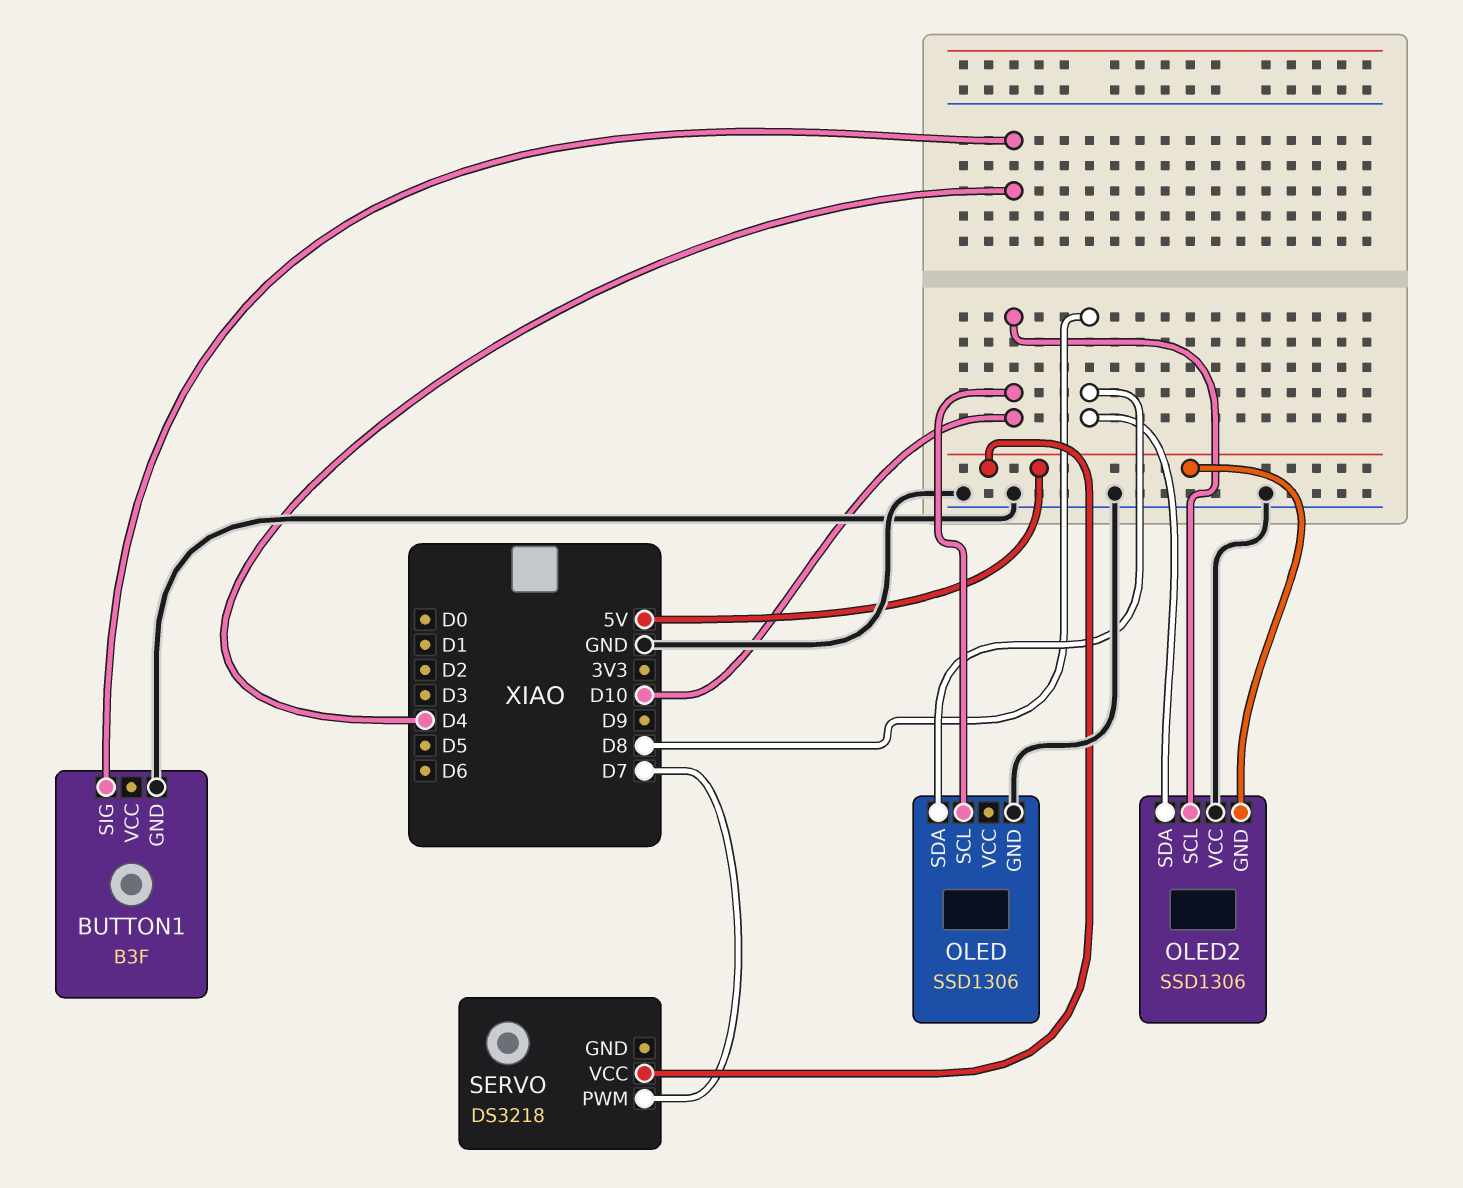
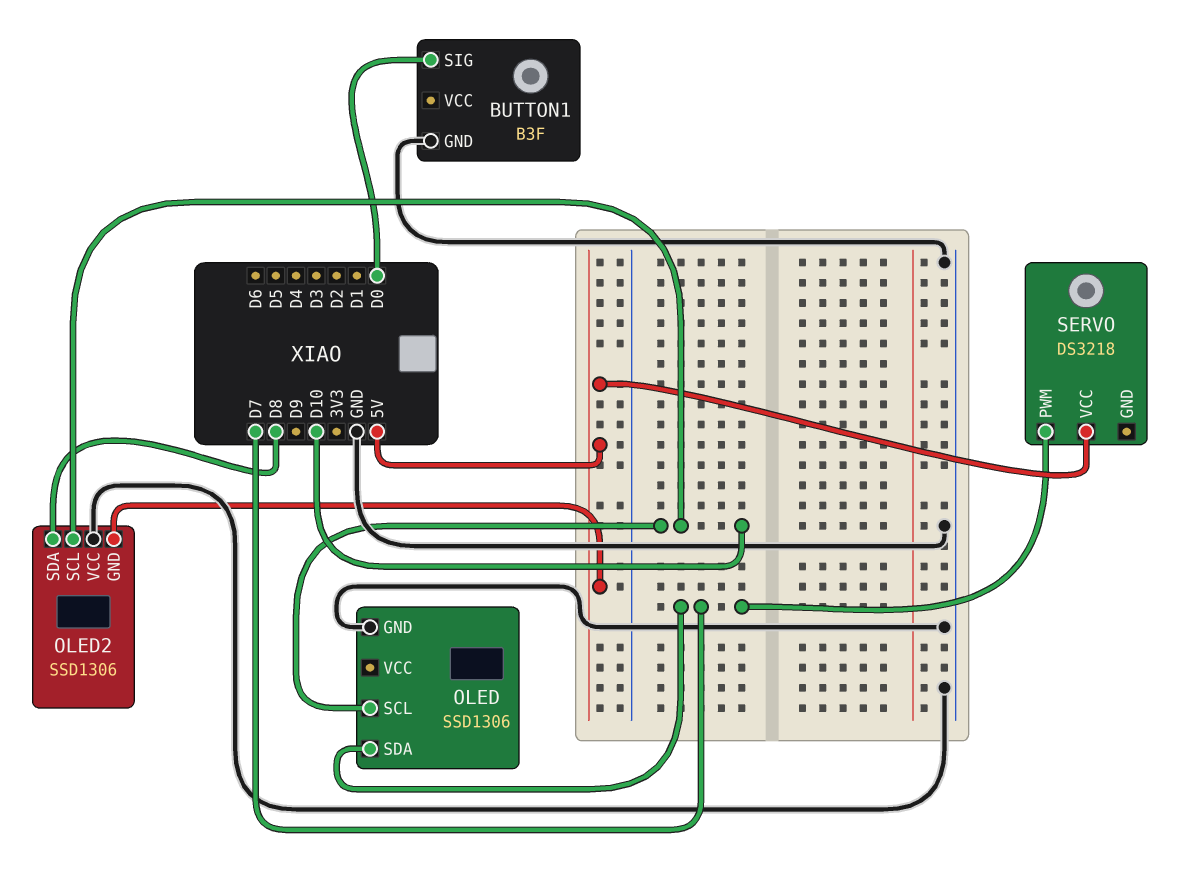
BUTTON1 pin SIG: D4 -> D0
OLED pin SDA: D8 -> D7

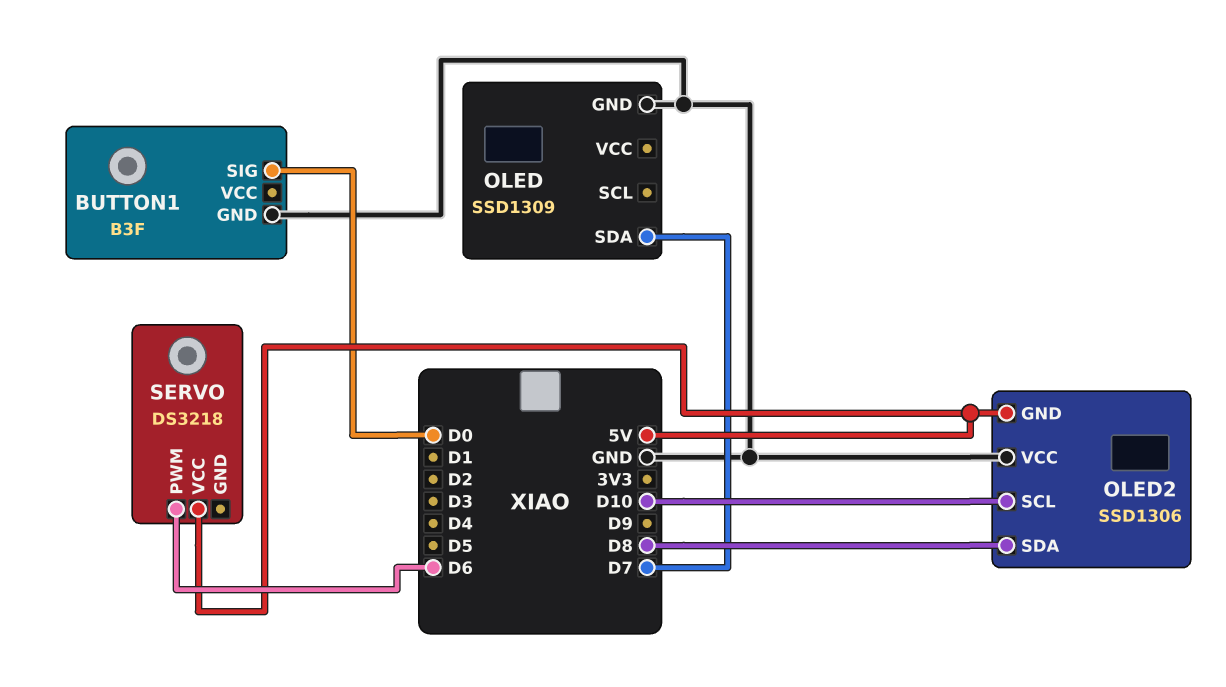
OLED: SSD1306 -> SSD1309
OLED pin SCL: D10 -> none
SERVO pin PWM: D7 -> D6

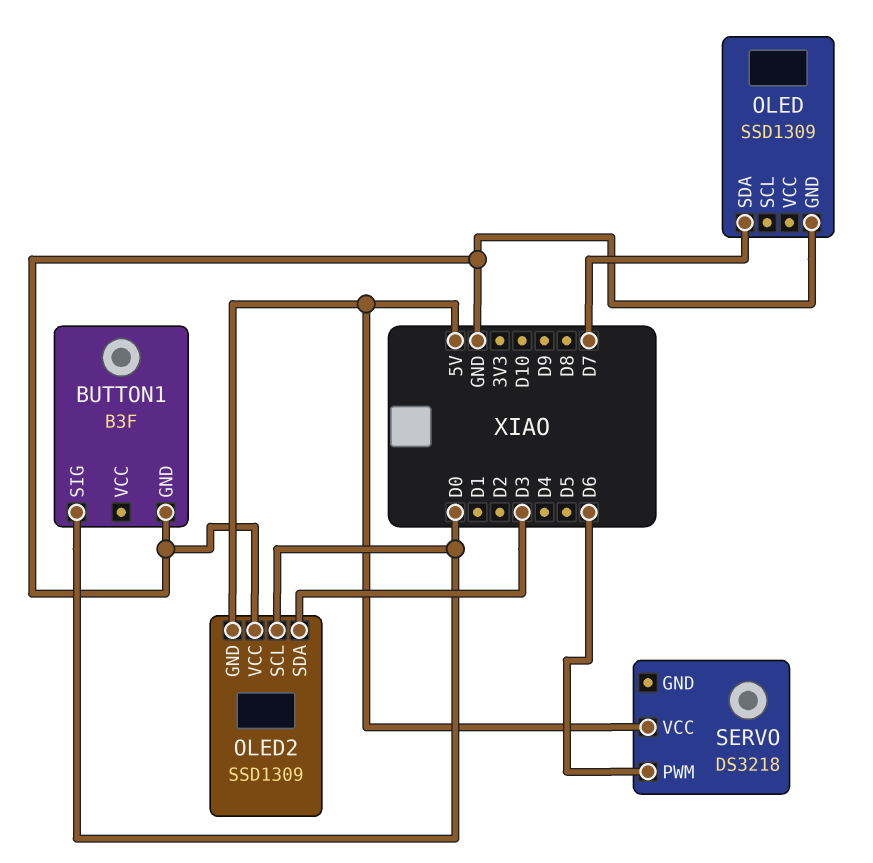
OLED2: SSD1306 -> SSD1309
OLED2 pin SCL: D10 -> D0
OLED2 pin SDA: D8 -> D3

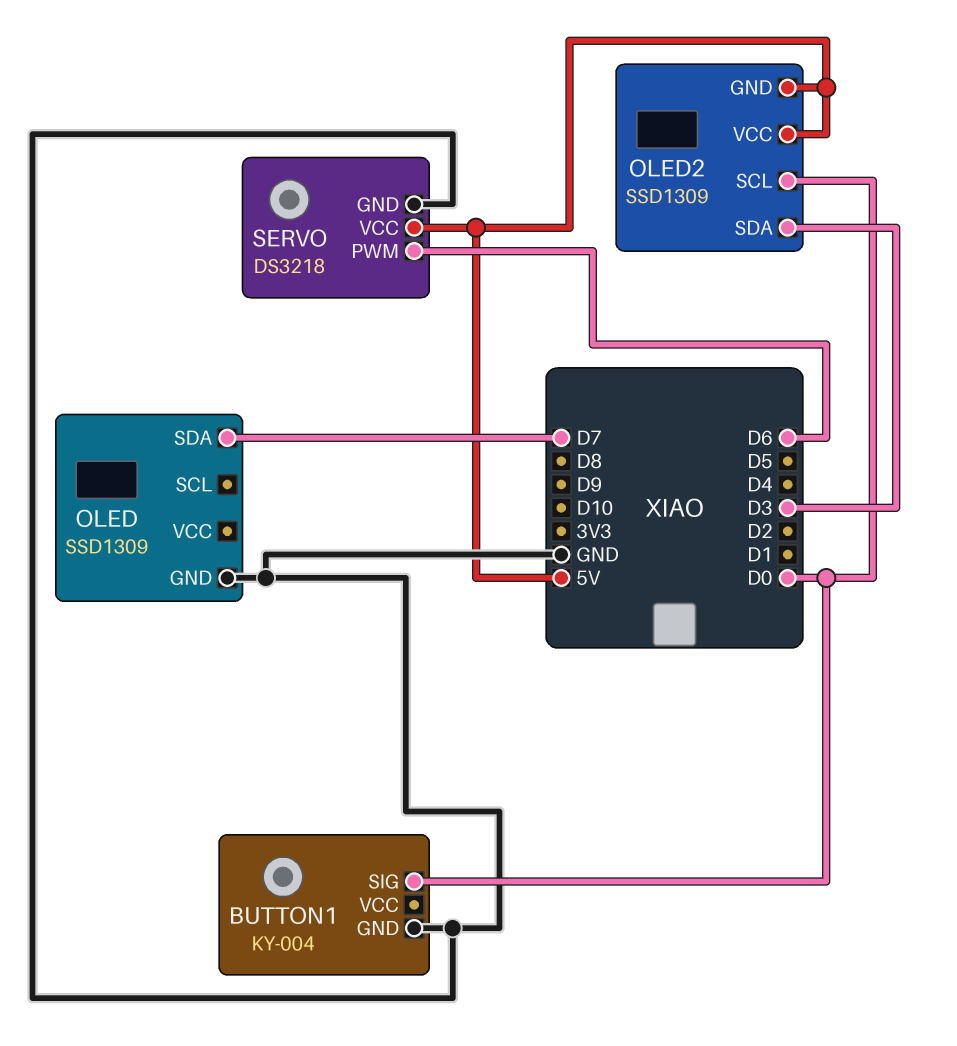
BUTTON1: B3F -> KY-004
OLED2 pin VCC: GND -> 5V
SERVO pin GND: none -> GND

